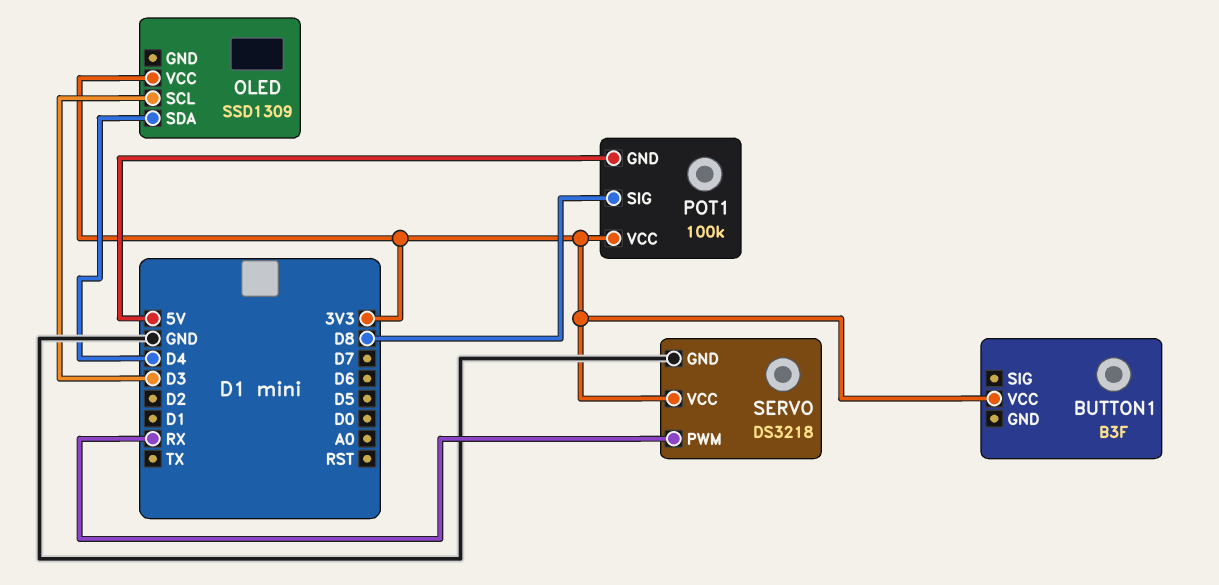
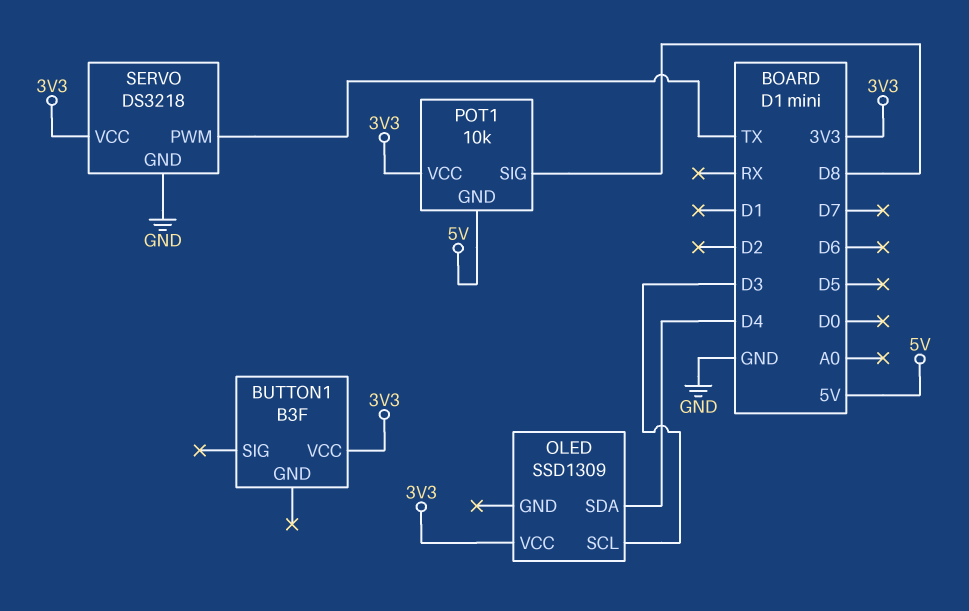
POT1: 100k -> 10k
SERVO pin PWM: RX -> TX

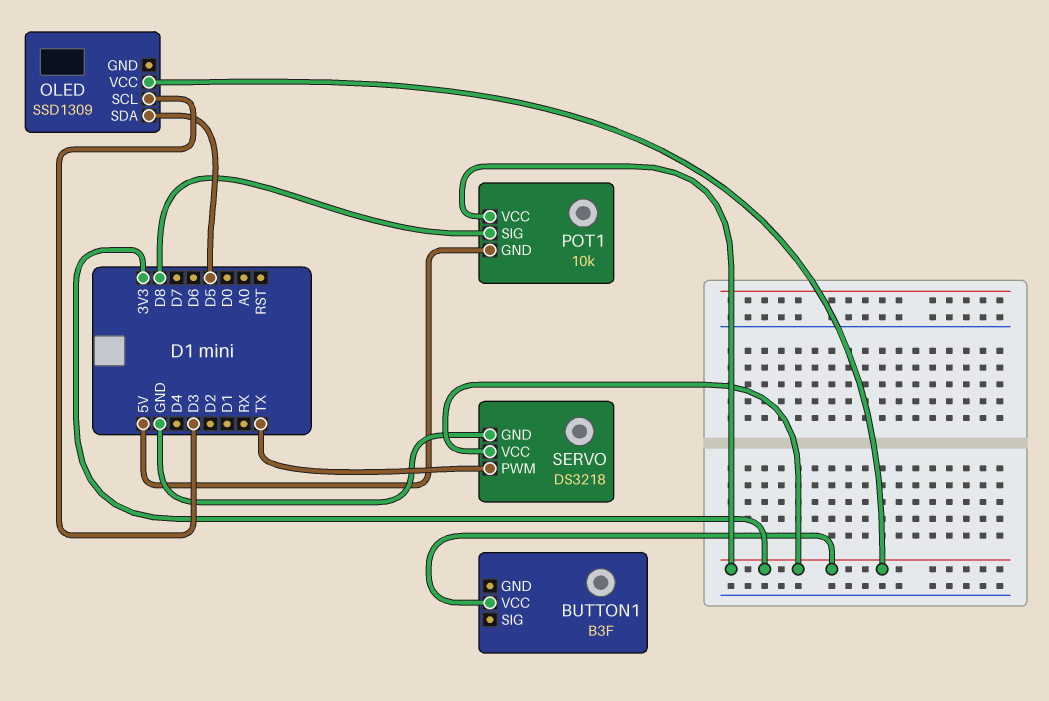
OLED pin SDA: D4 -> D5

